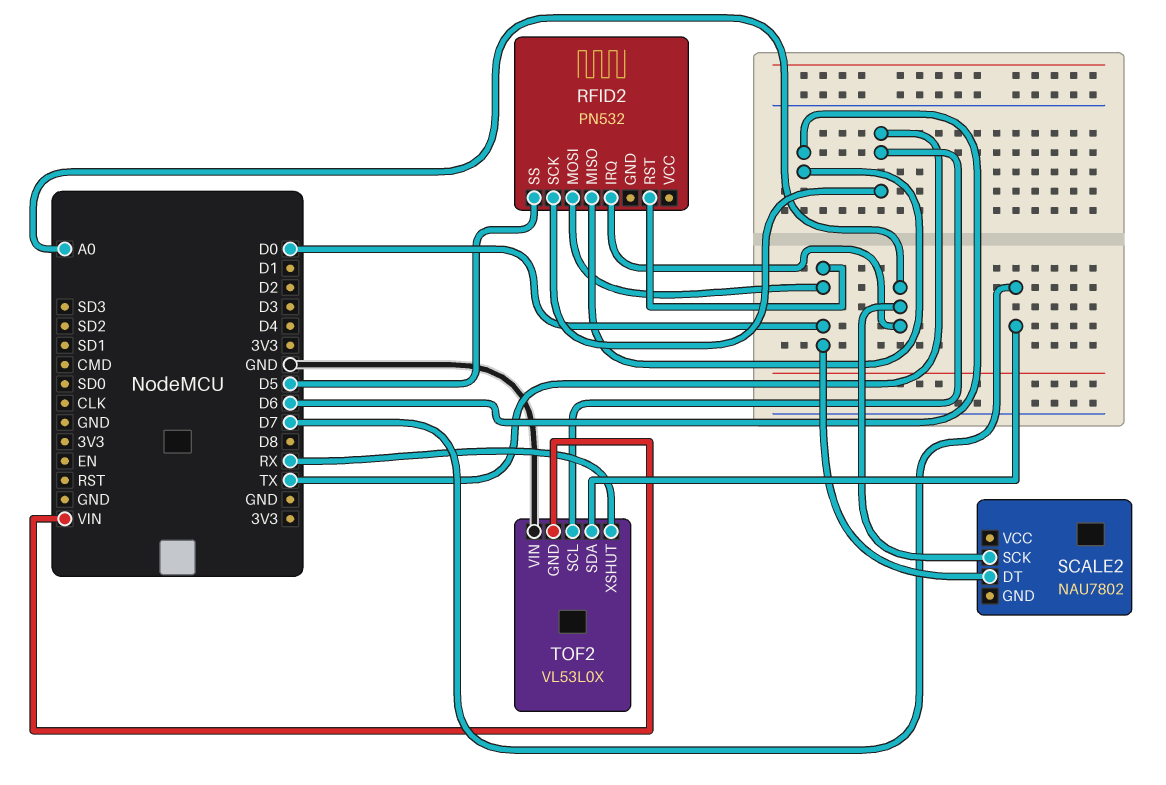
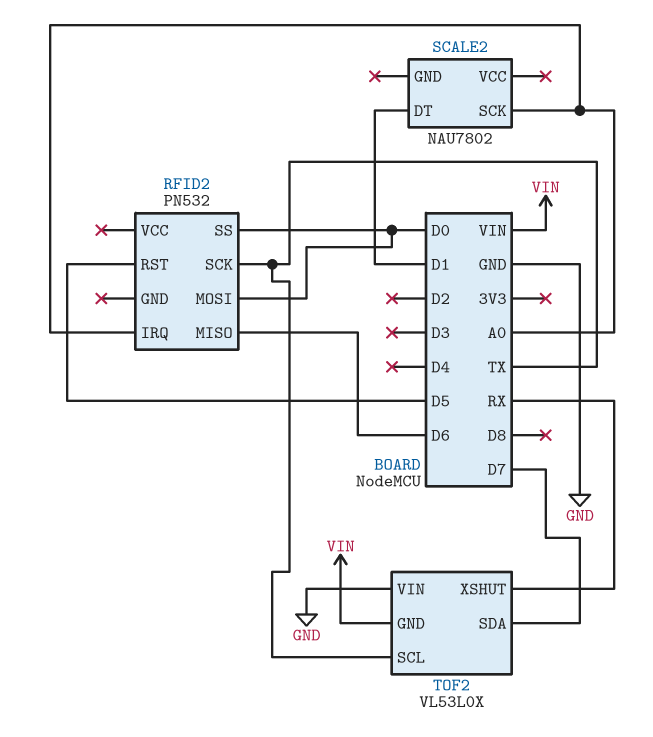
RFID2 pin RST: D0 -> D5
RFID2 pin SS: D5 -> D0
SCALE2 pin DT: D0 -> D1

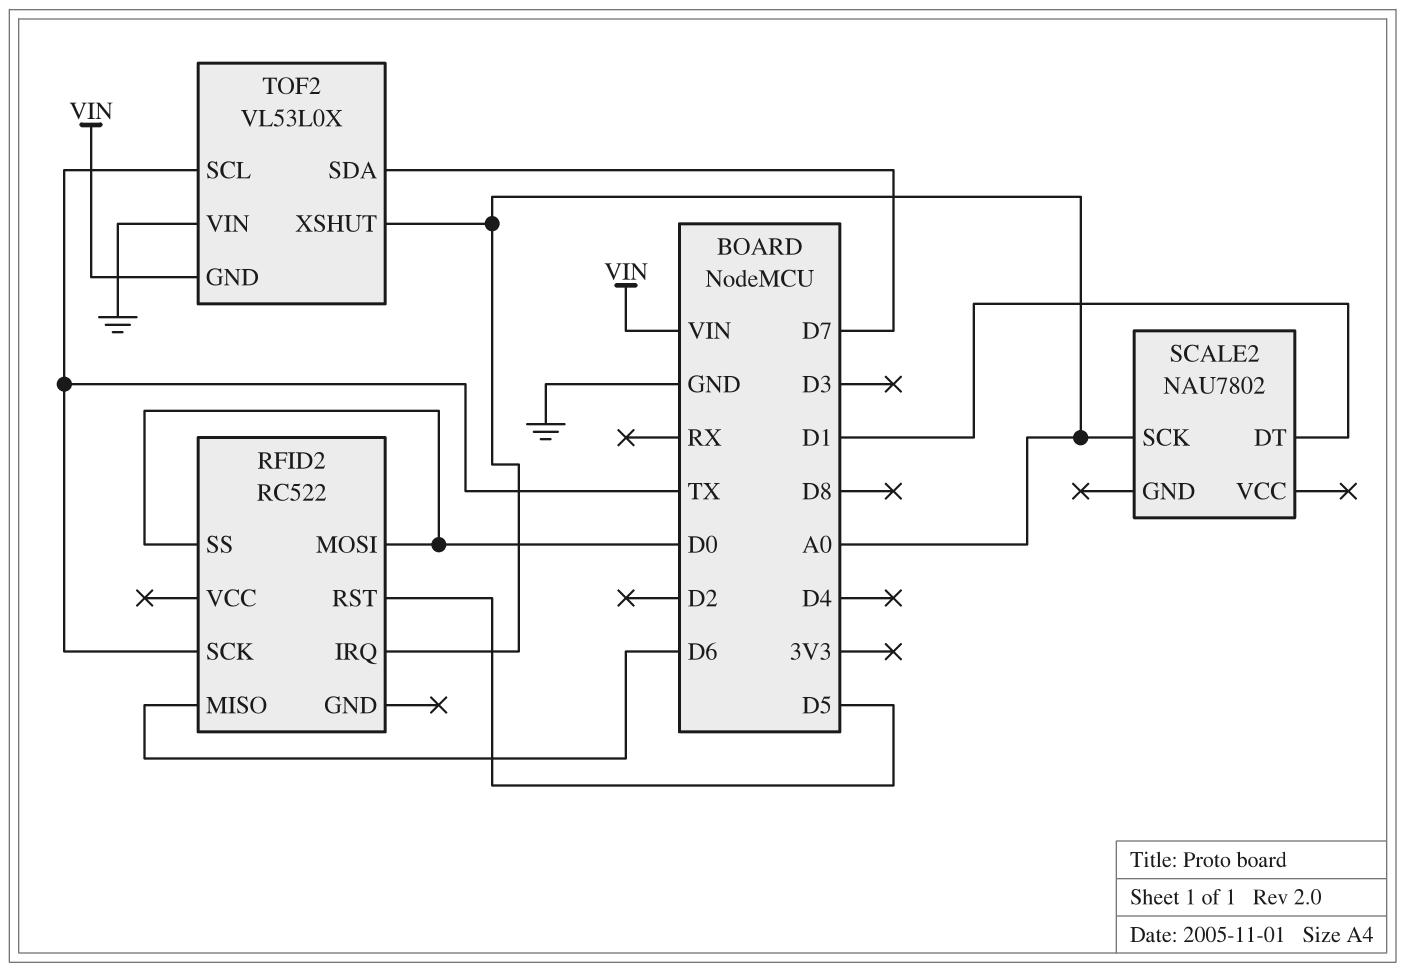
RFID2: PN532 -> RC522
TOF2 pin XSHUT: RX -> A0

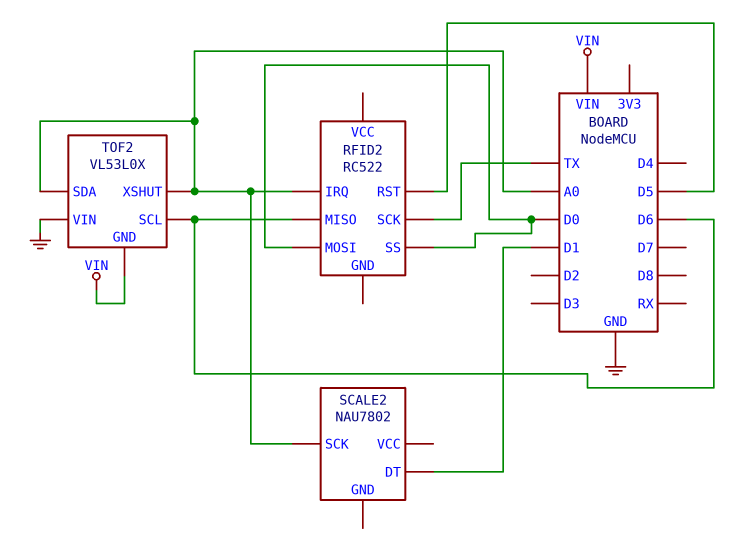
TOF2 pin SCL: TX -> D6
TOF2 pin SDA: D7 -> A0

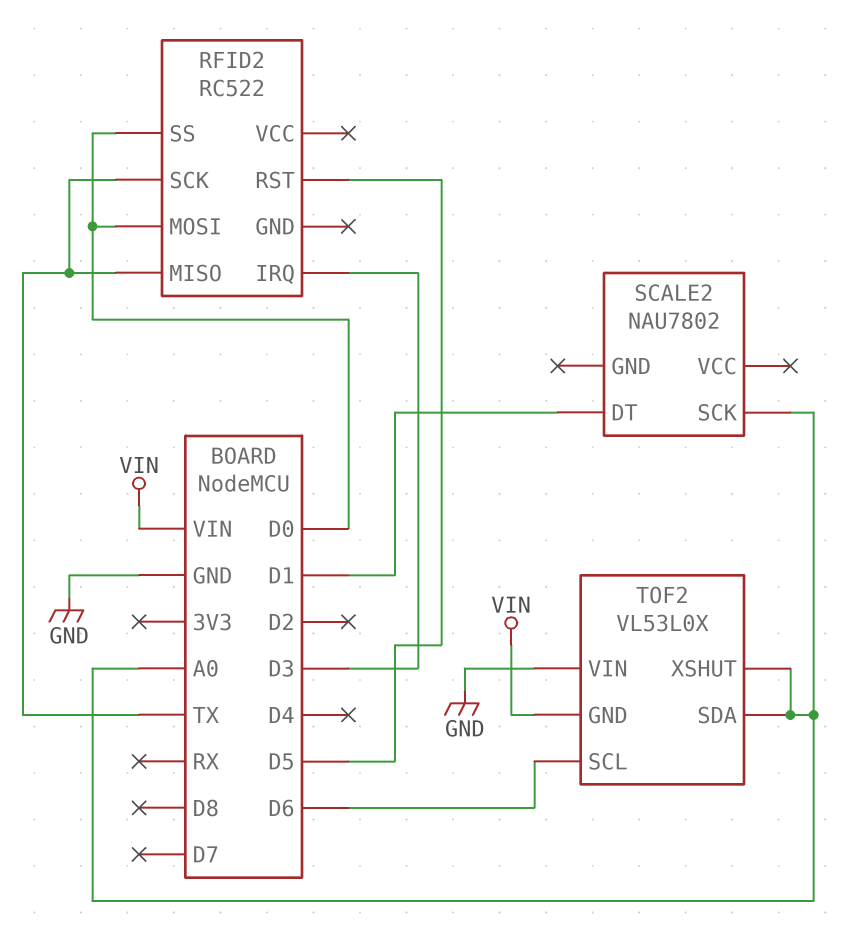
RFID2 pin IRQ: A0 -> D3
RFID2 pin MISO: D6 -> TX

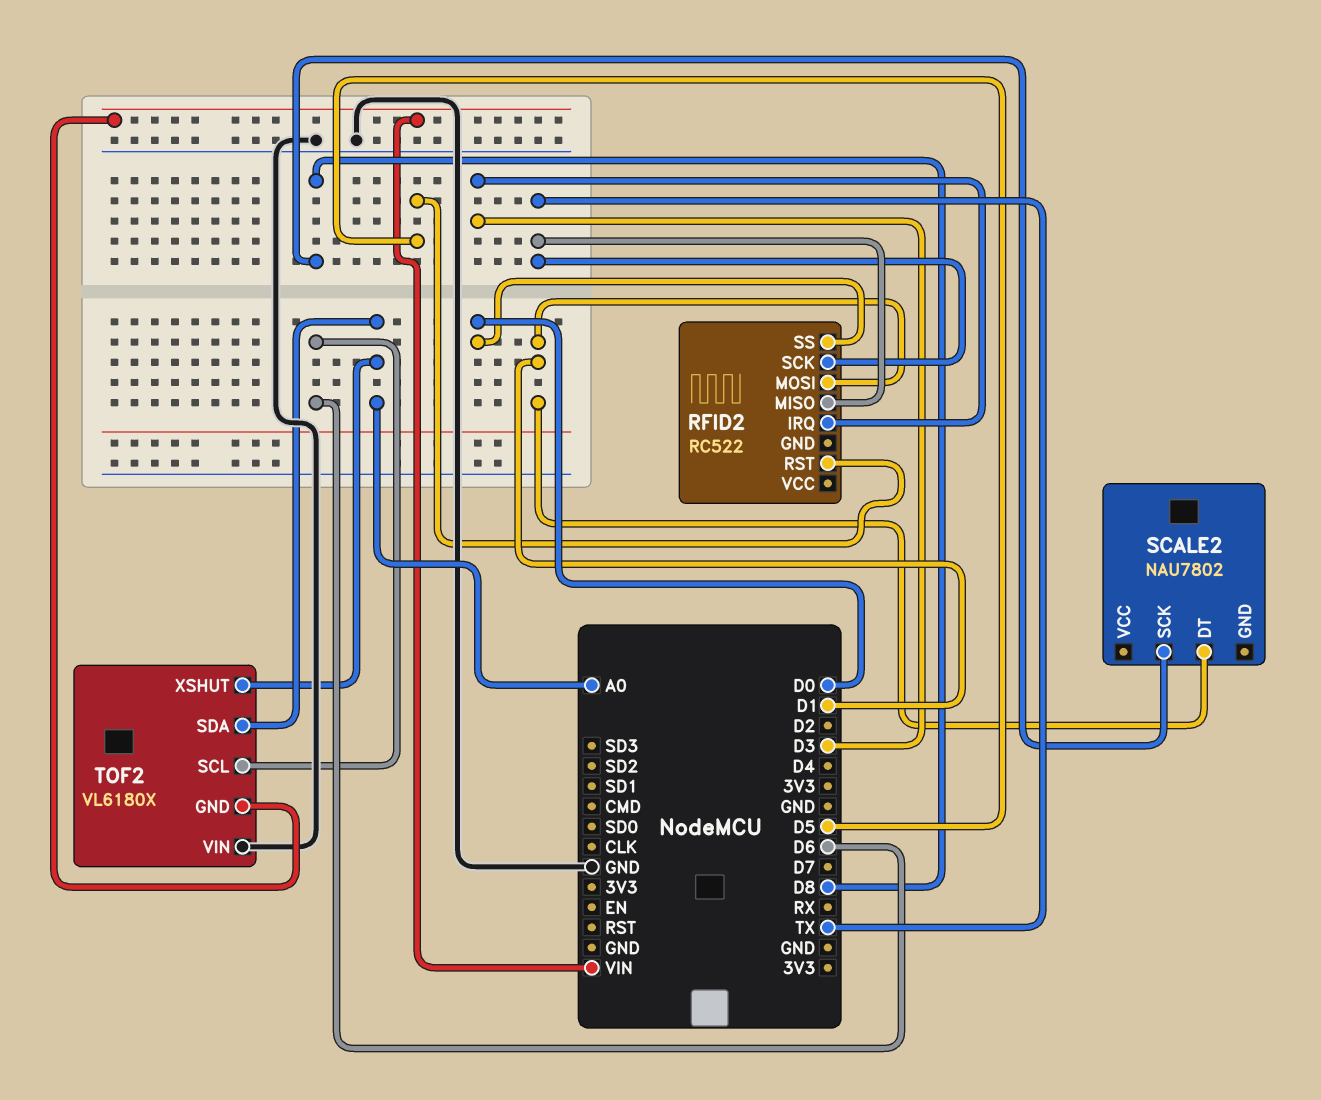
RFID2 pin MOSI: D0 -> D1
SCALE2 pin SCK: A0 -> D8
TOF2: VL53L0X -> VL6180X

